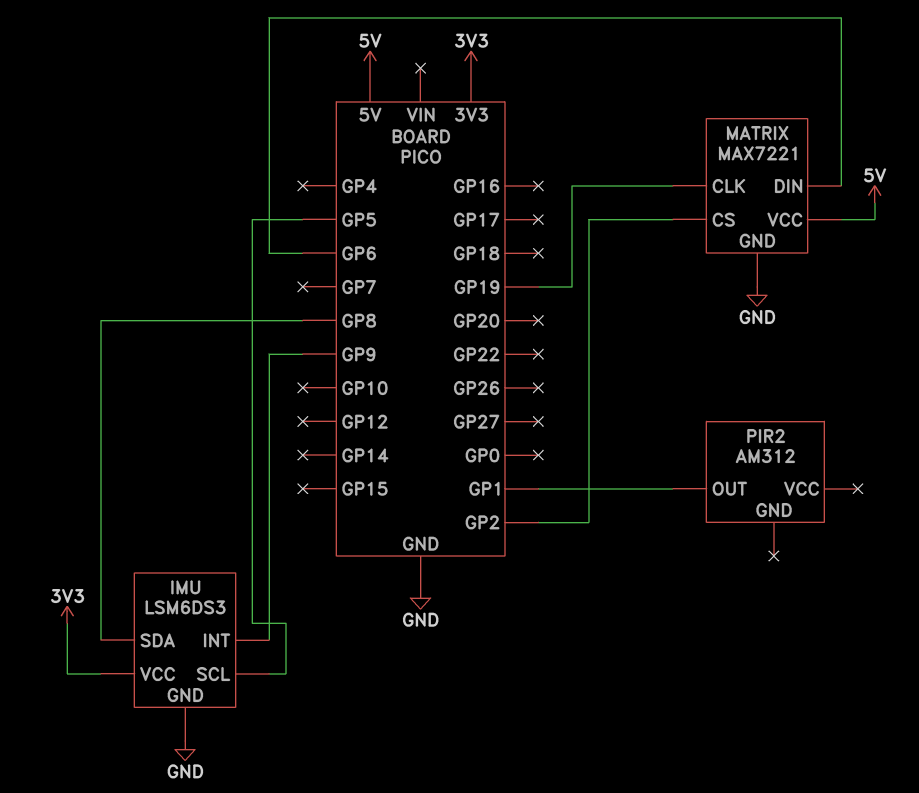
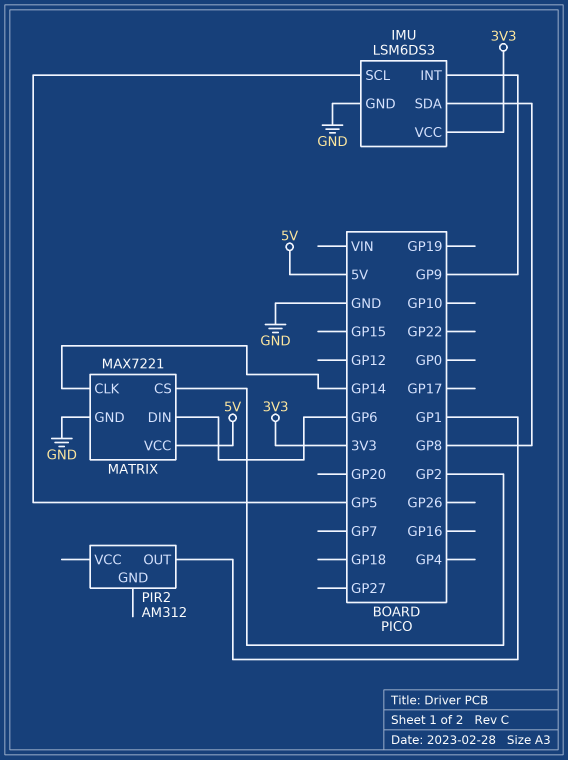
MATRIX pin CLK: GP19 -> GP14

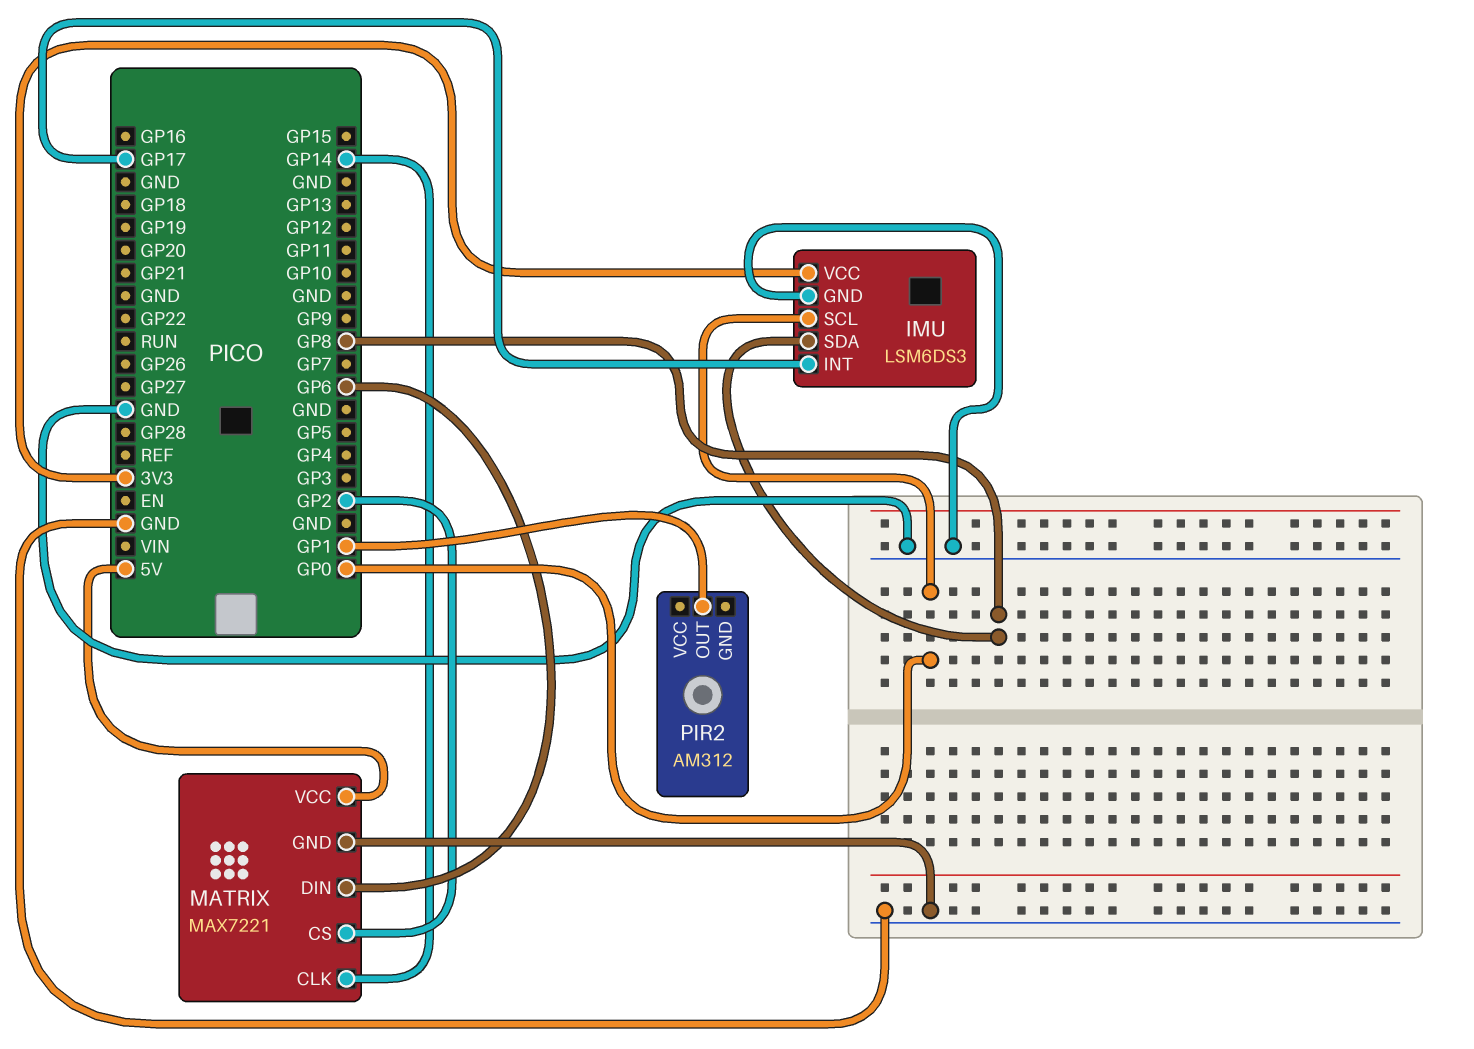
IMU pin INT: GP9 -> GP17
IMU pin SCL: GP5 -> GP0

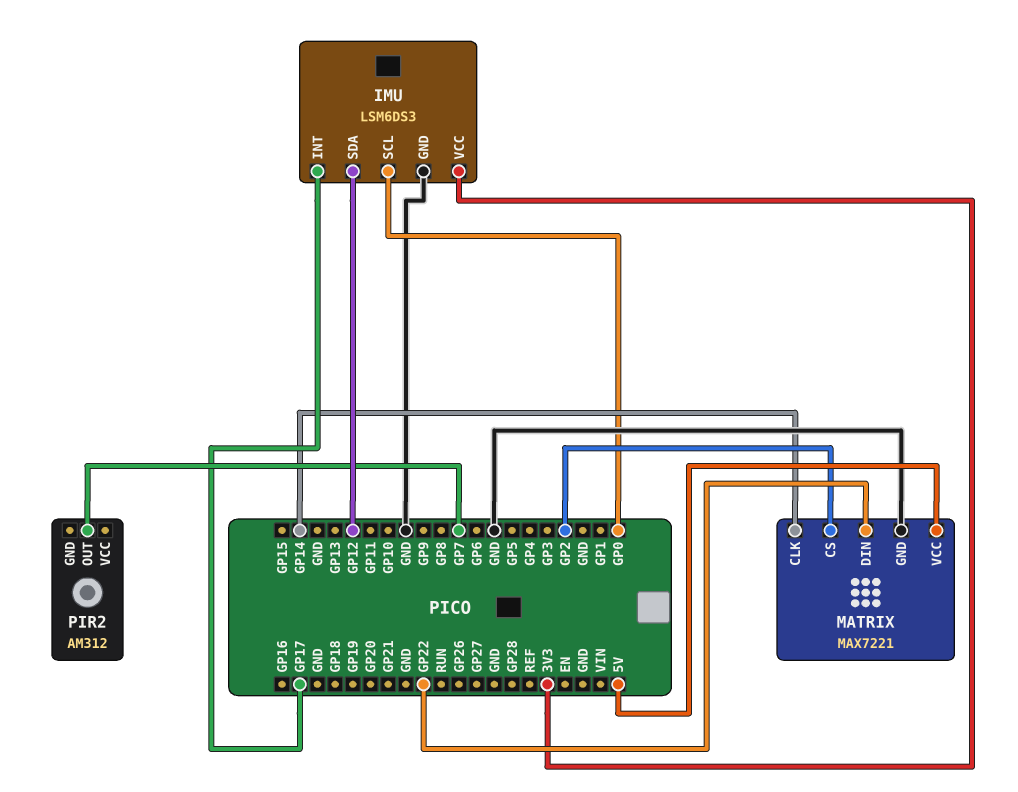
IMU pin SDA: GP8 -> GP12
MATRIX pin DIN: GP6 -> GP22
PIR2 pin OUT: GP1 -> GP7

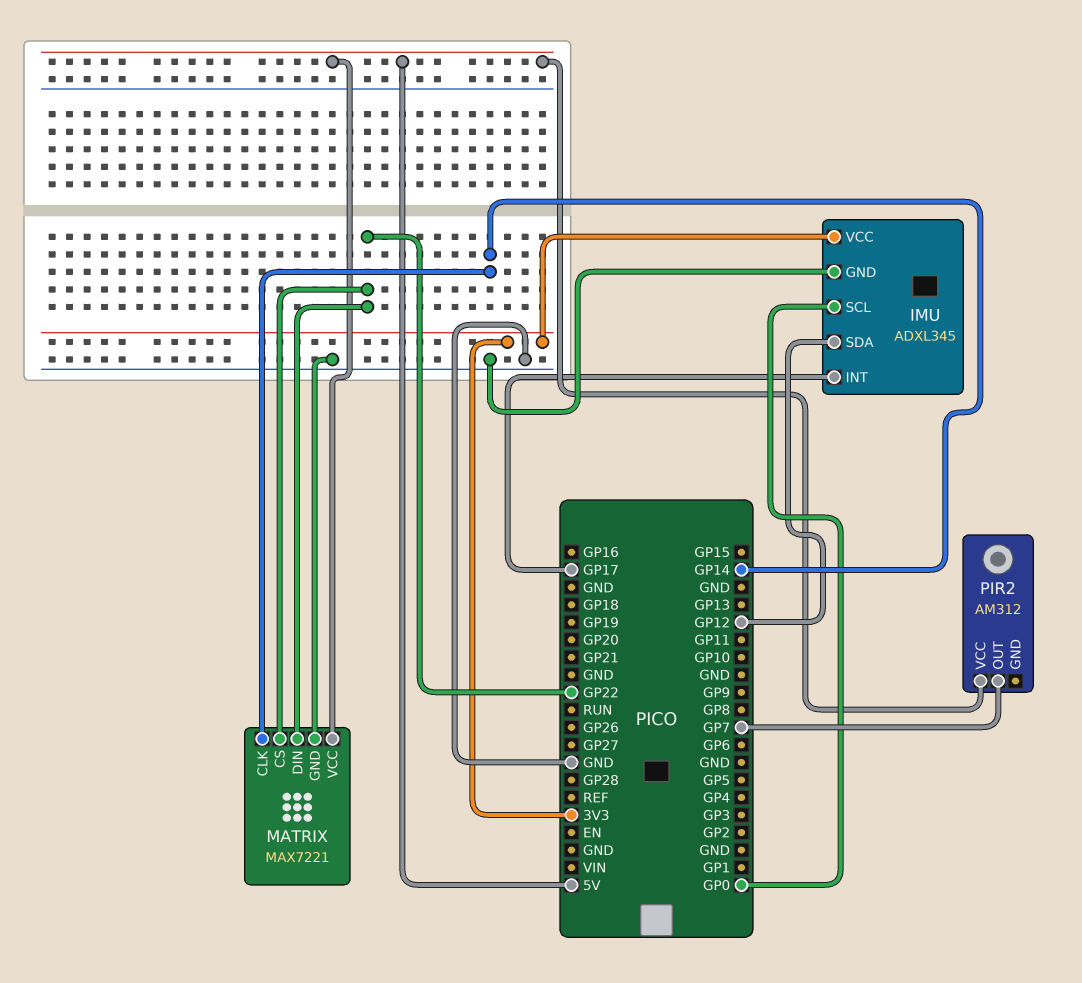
IMU: LSM6DS3 -> ADXL345
MATRIX pin CS: GP2 -> GP22
PIR2 pin VCC: none -> 5V

